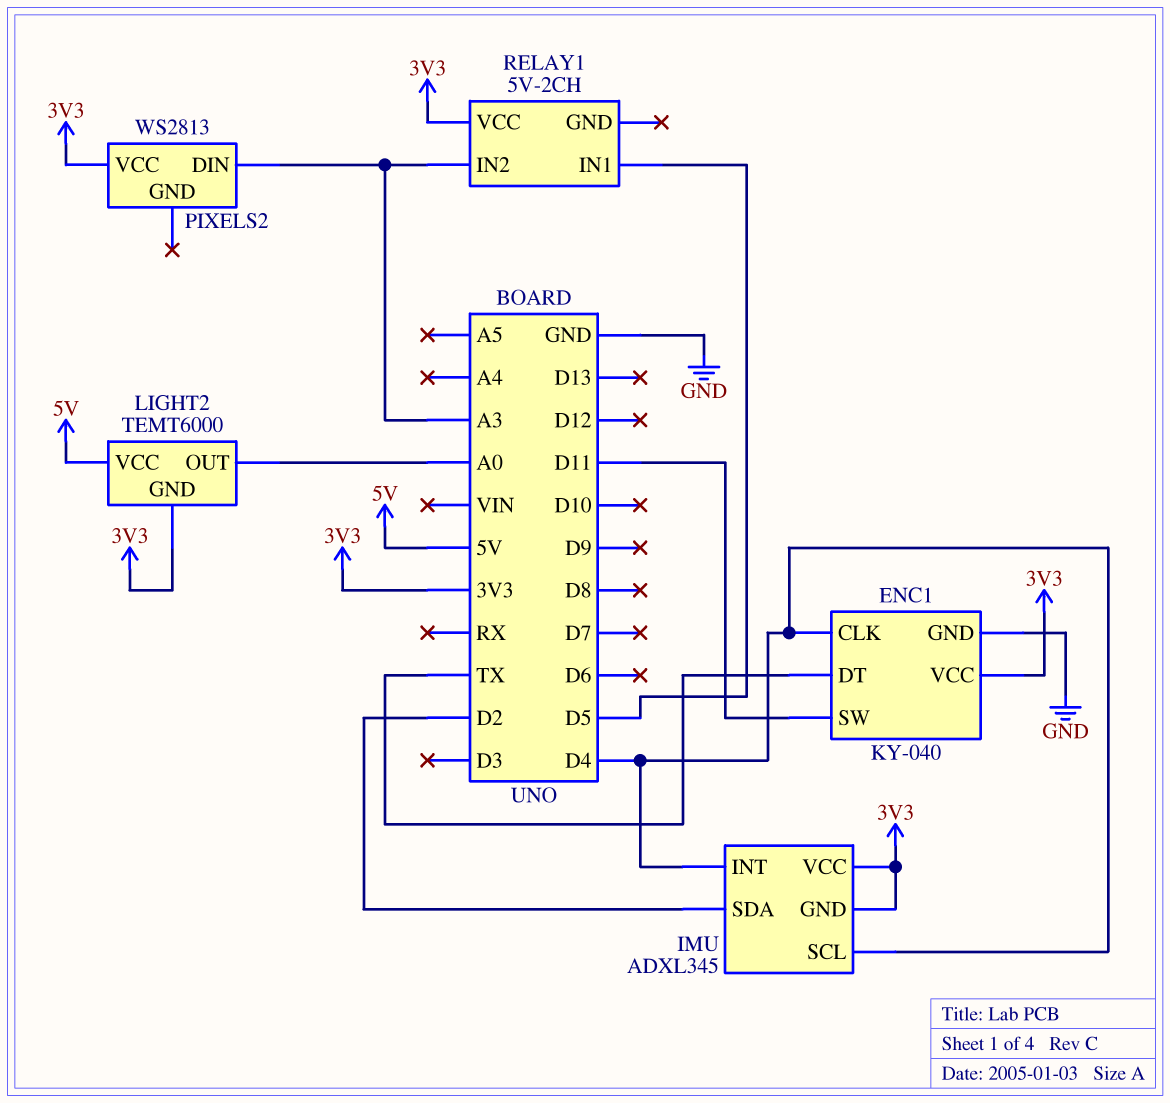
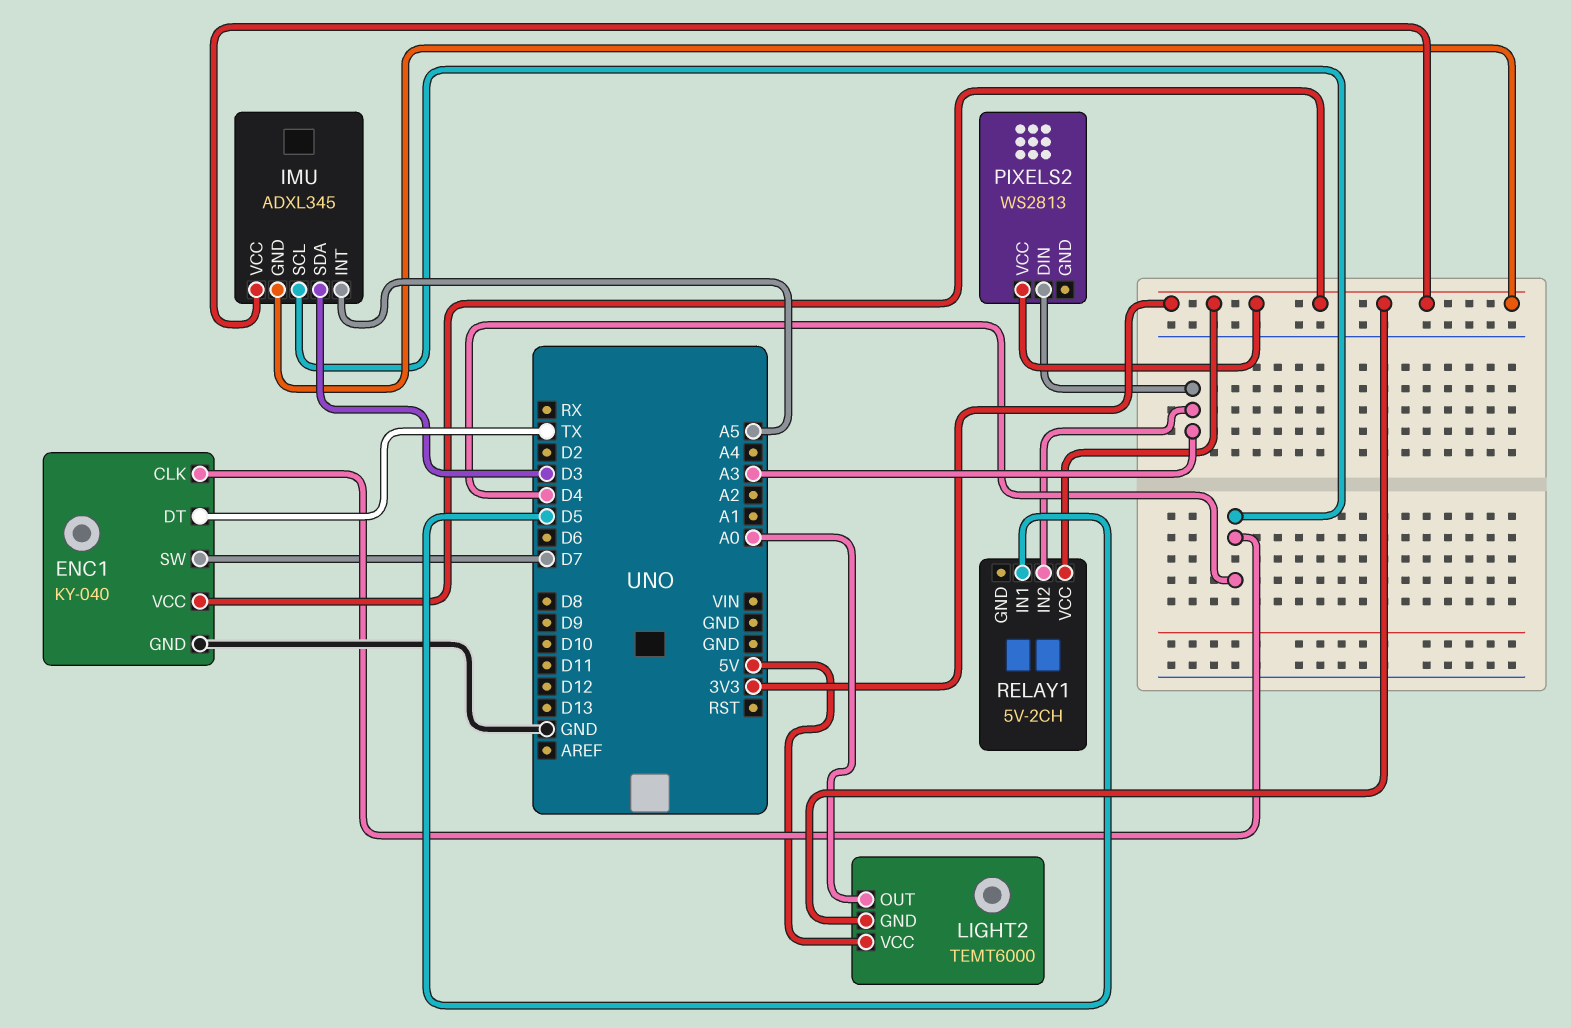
ENC1 pin SW: D11 -> D7
IMU pin INT: D4 -> A5
IMU pin SDA: D2 -> D3

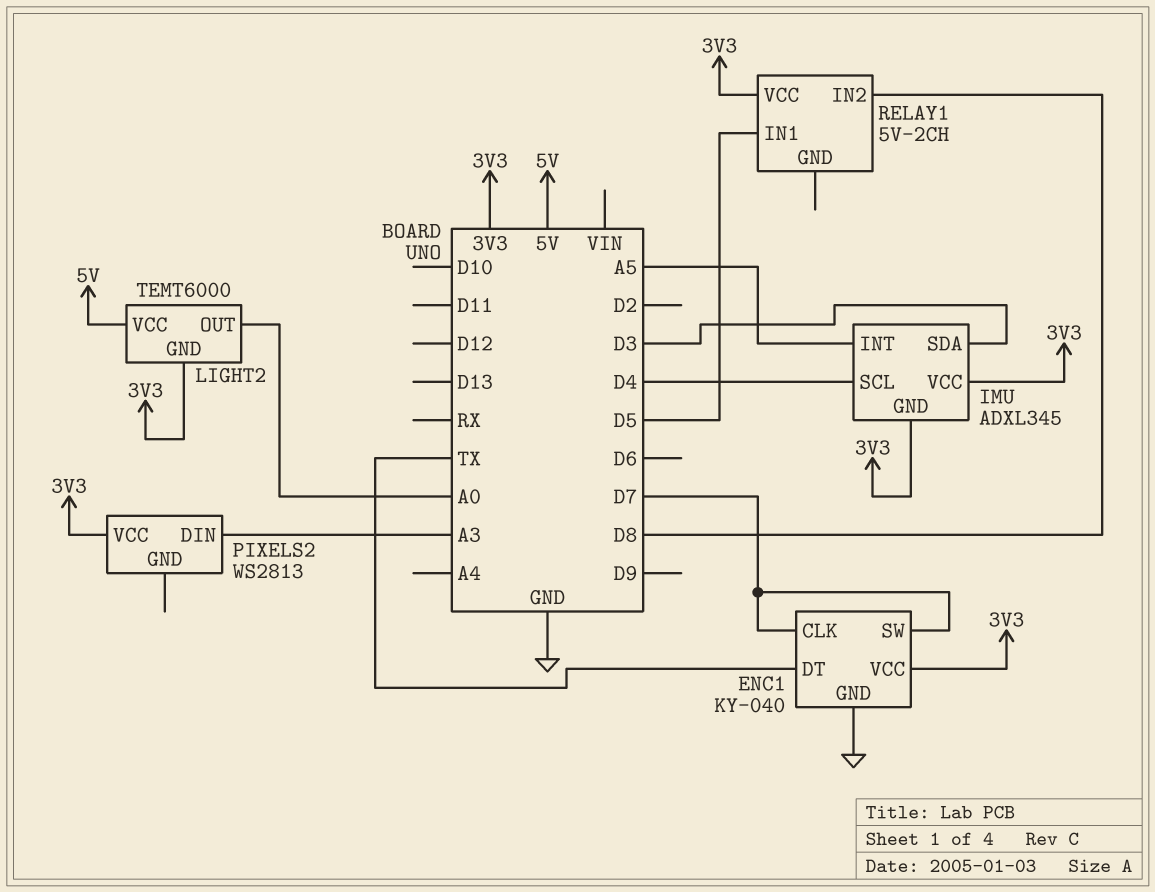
ENC1 pin CLK: D4 -> D7
RELAY1 pin IN2: A3 -> D8

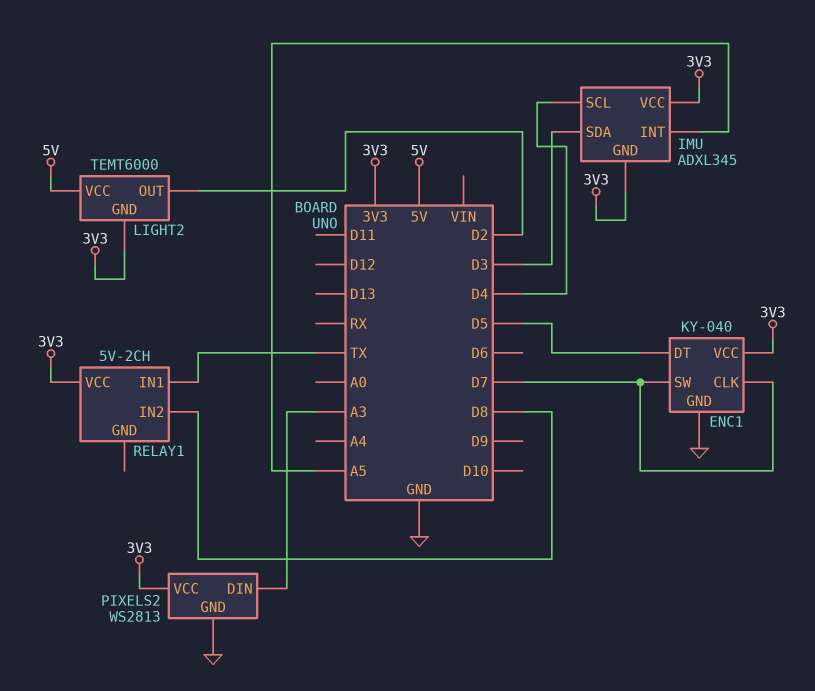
ENC1 pin DT: TX -> D5
LIGHT2 pin OUT: A0 -> D2
PIXELS2 pin GND: none -> GND
RELAY1 pin IN1: D5 -> TX

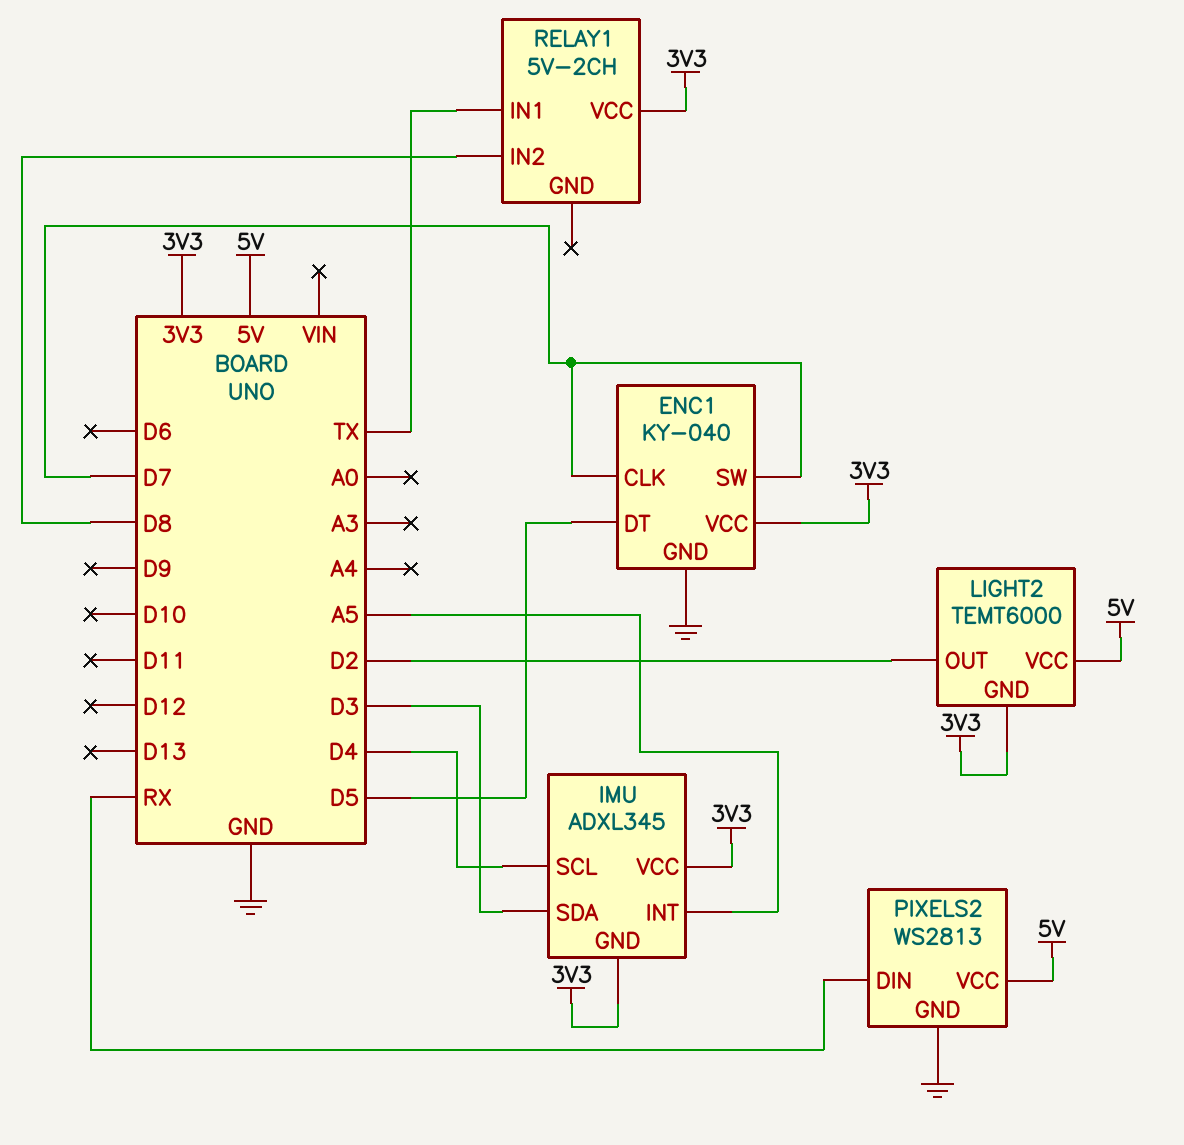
PIXELS2 pin DIN: A3 -> RX
PIXELS2 pin VCC: 3V3 -> 5V

